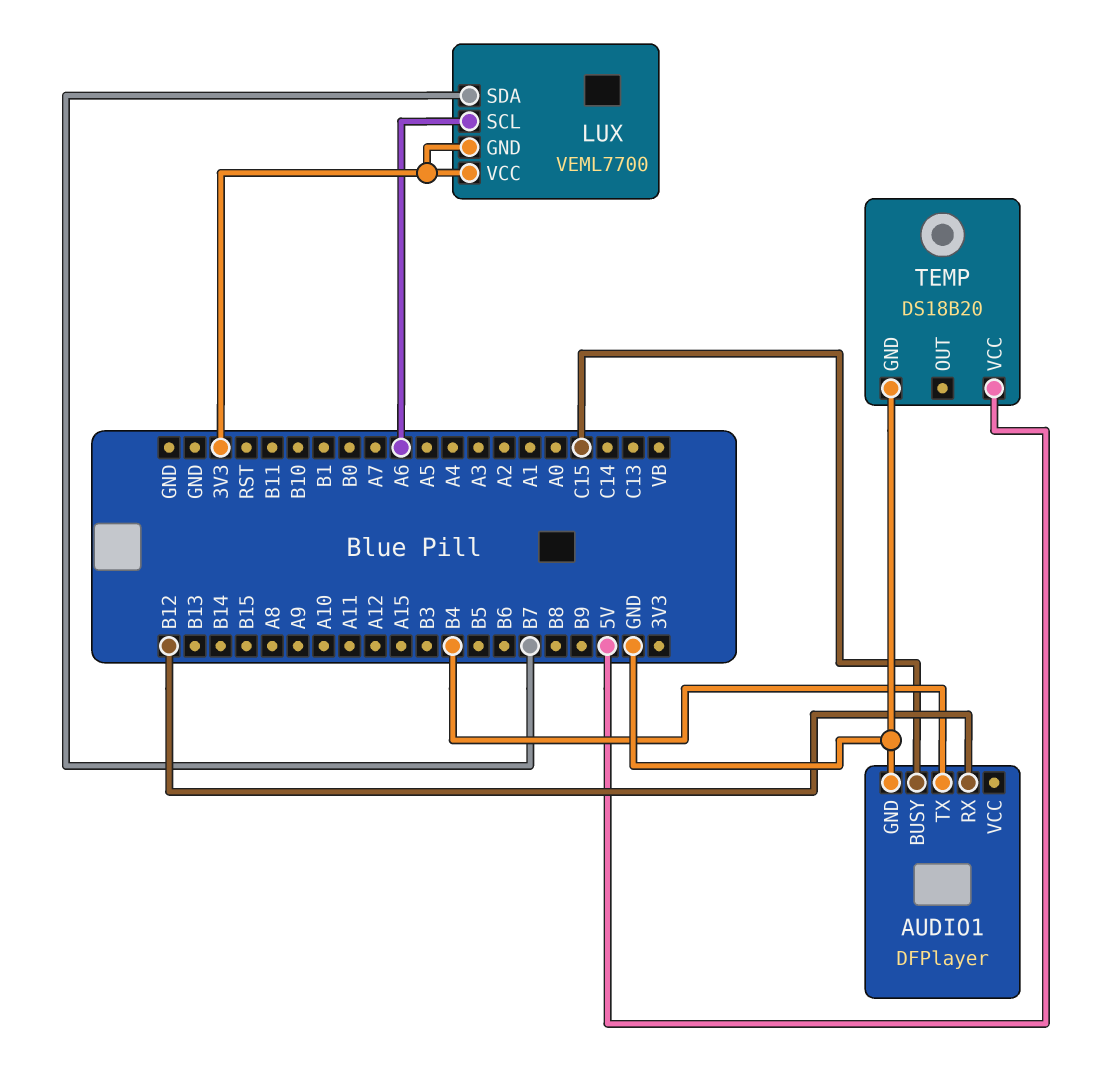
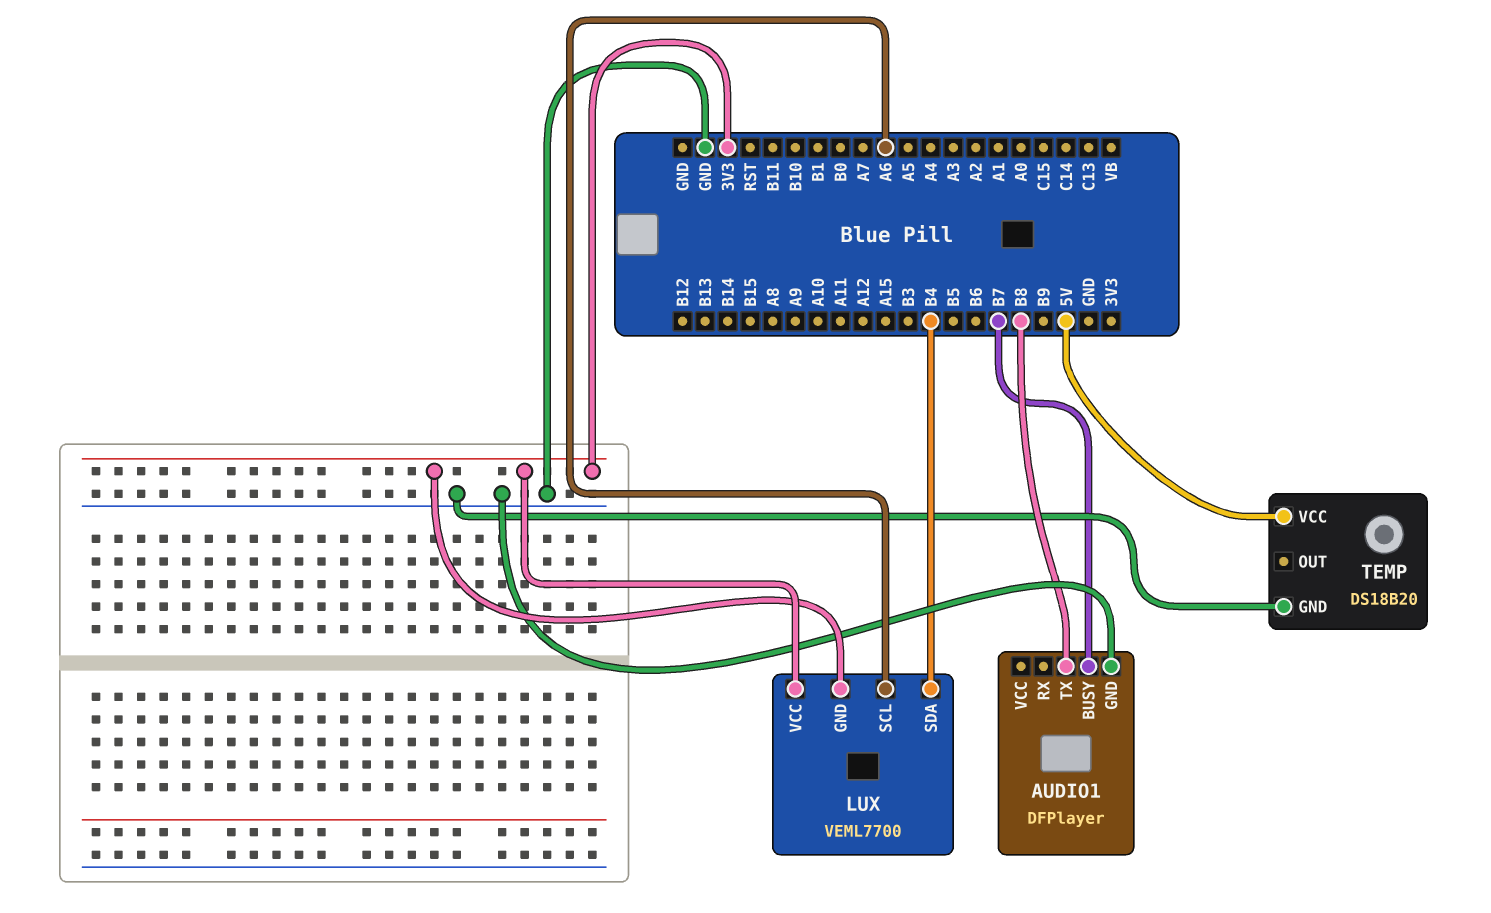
AUDIO1 pin BUSY: C15 -> B7
AUDIO1 pin RX: B12 -> none
AUDIO1 pin TX: B4 -> B8
LUX pin SDA: B7 -> B4

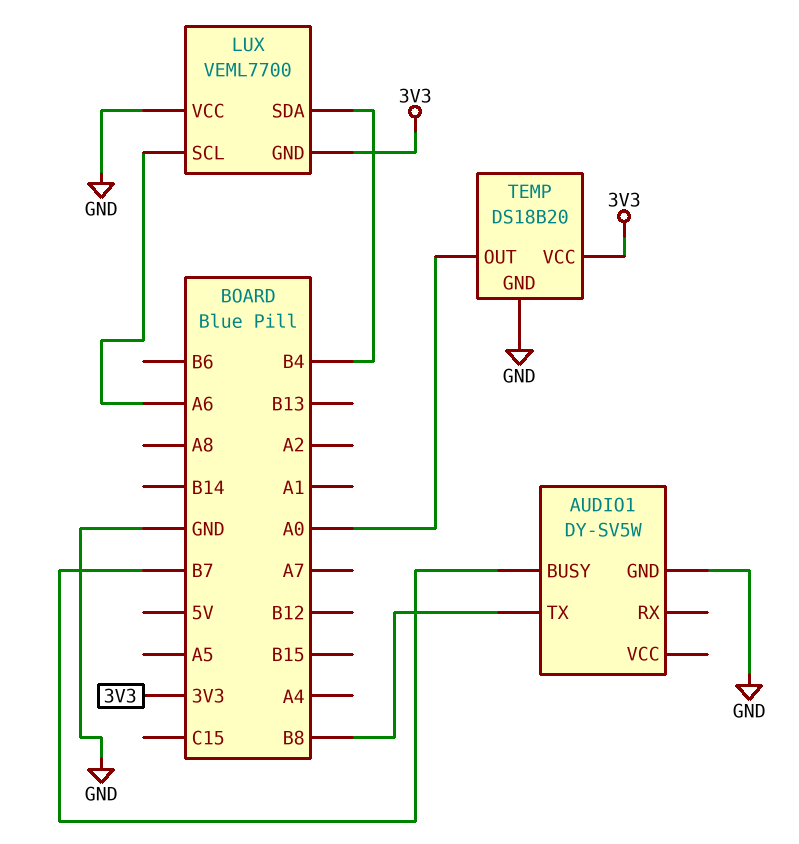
AUDIO1: DFPlayer -> DY-SV5W
LUX pin VCC: 3V3 -> GND
TEMP pin OUT: none -> A0
TEMP pin VCC: 5V -> 3V3

